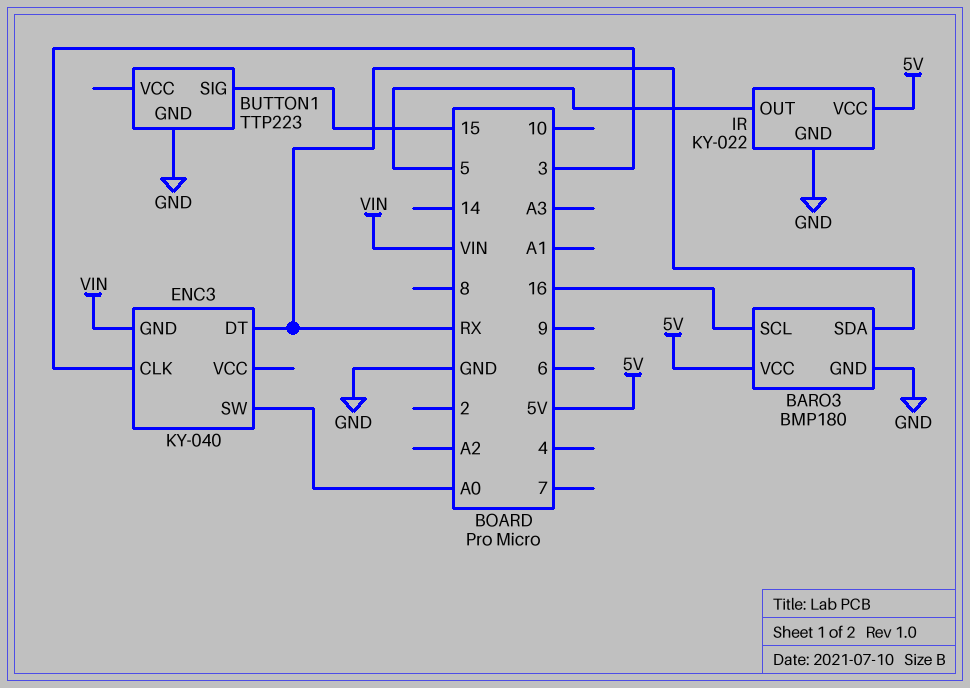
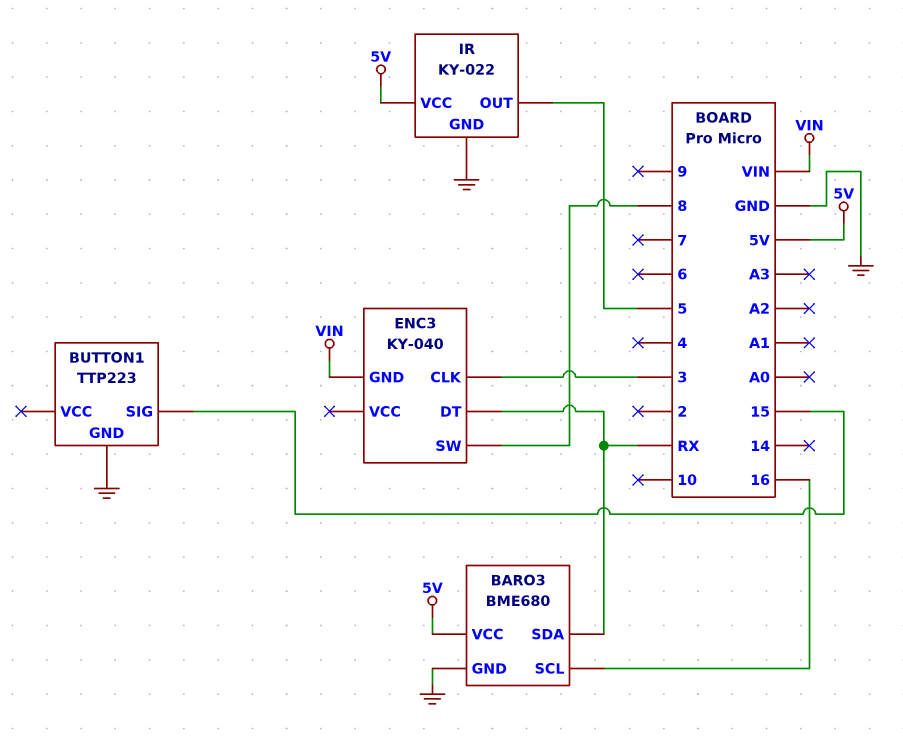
BARO3: BMP180 -> BME680
ENC3 pin SW: A0 -> 8

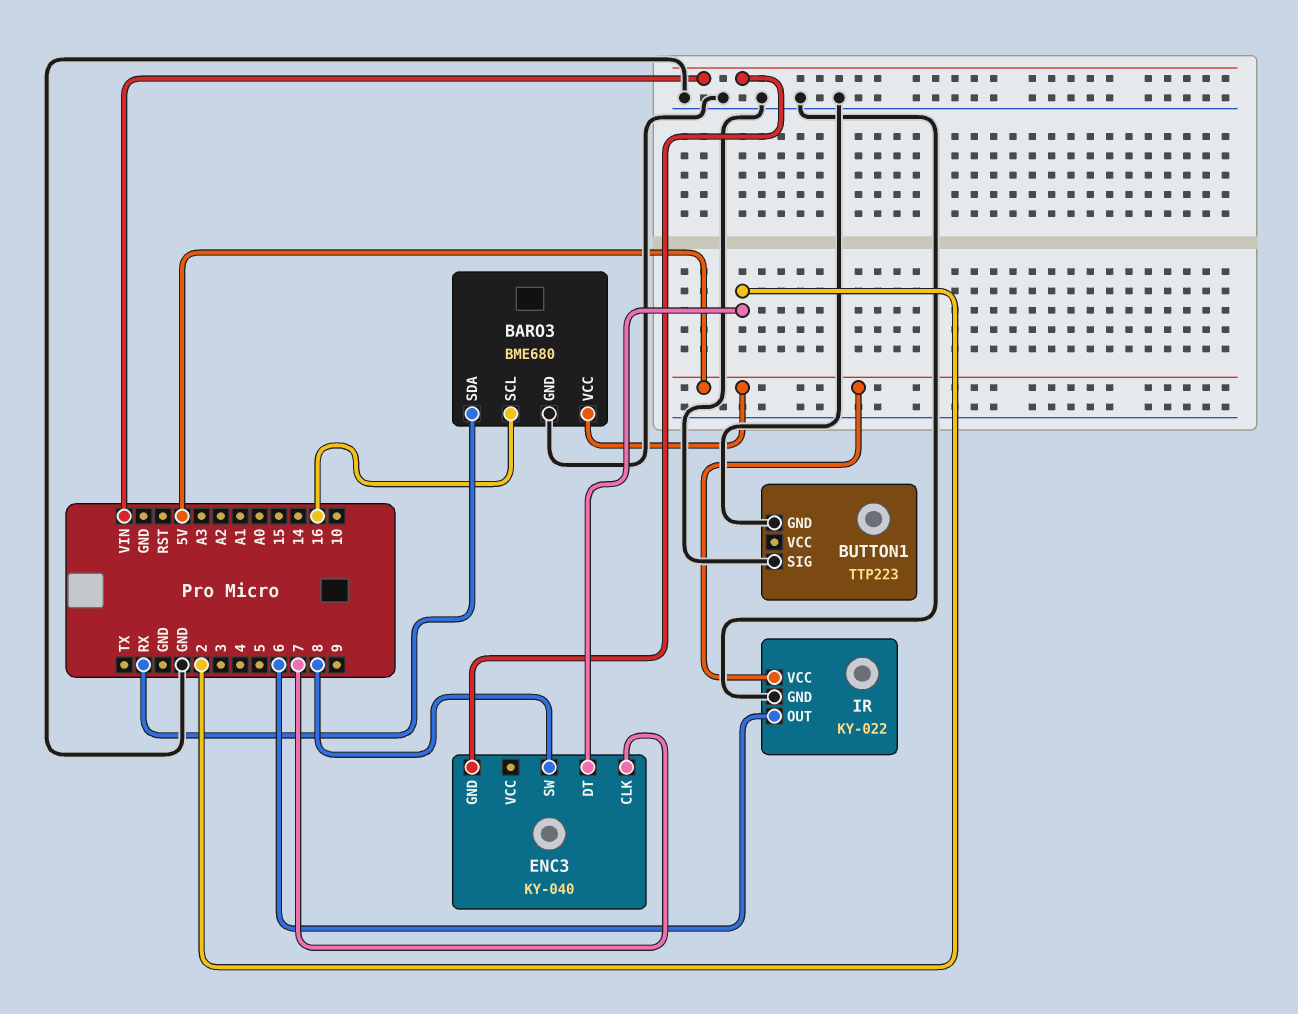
BUTTON1 pin SIG: 15 -> GND
ENC3 pin CLK: 3 -> 7
ENC3 pin DT: RX -> 2
IR pin OUT: 5 -> 6

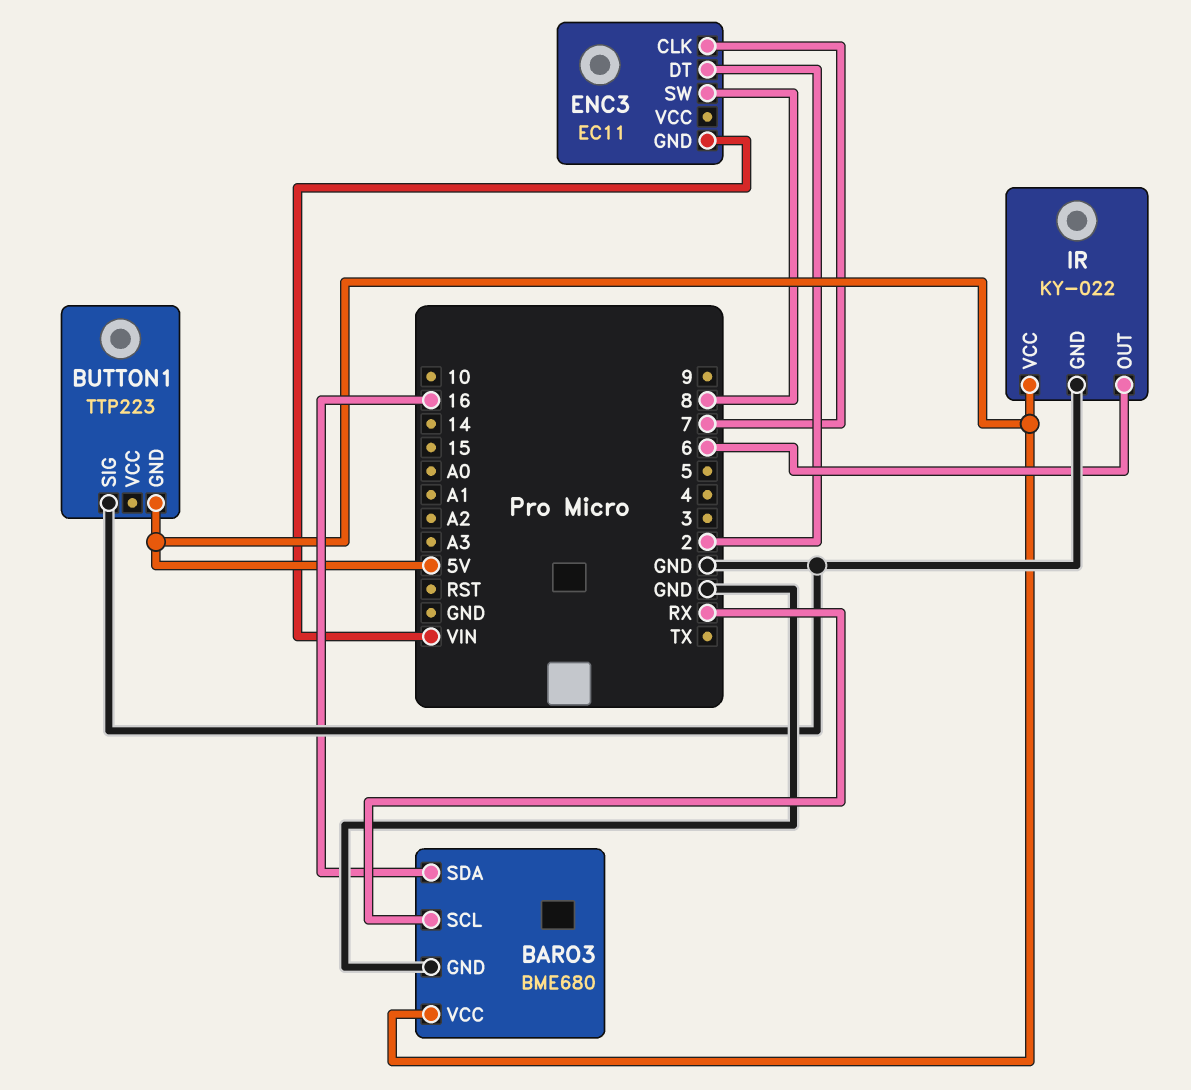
BARO3 pin SCL: 16 -> RX
BARO3 pin SDA: RX -> 16
BUTTON1 pin GND: GND -> 5V
ENC3: KY-040 -> EC11

